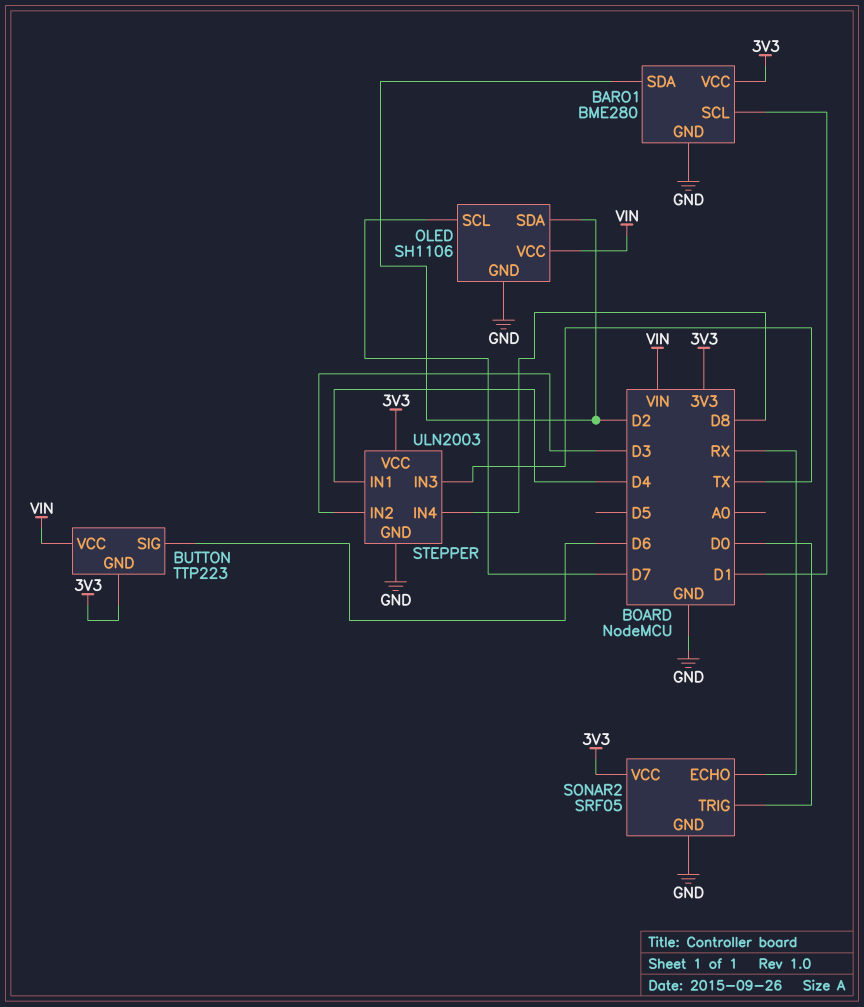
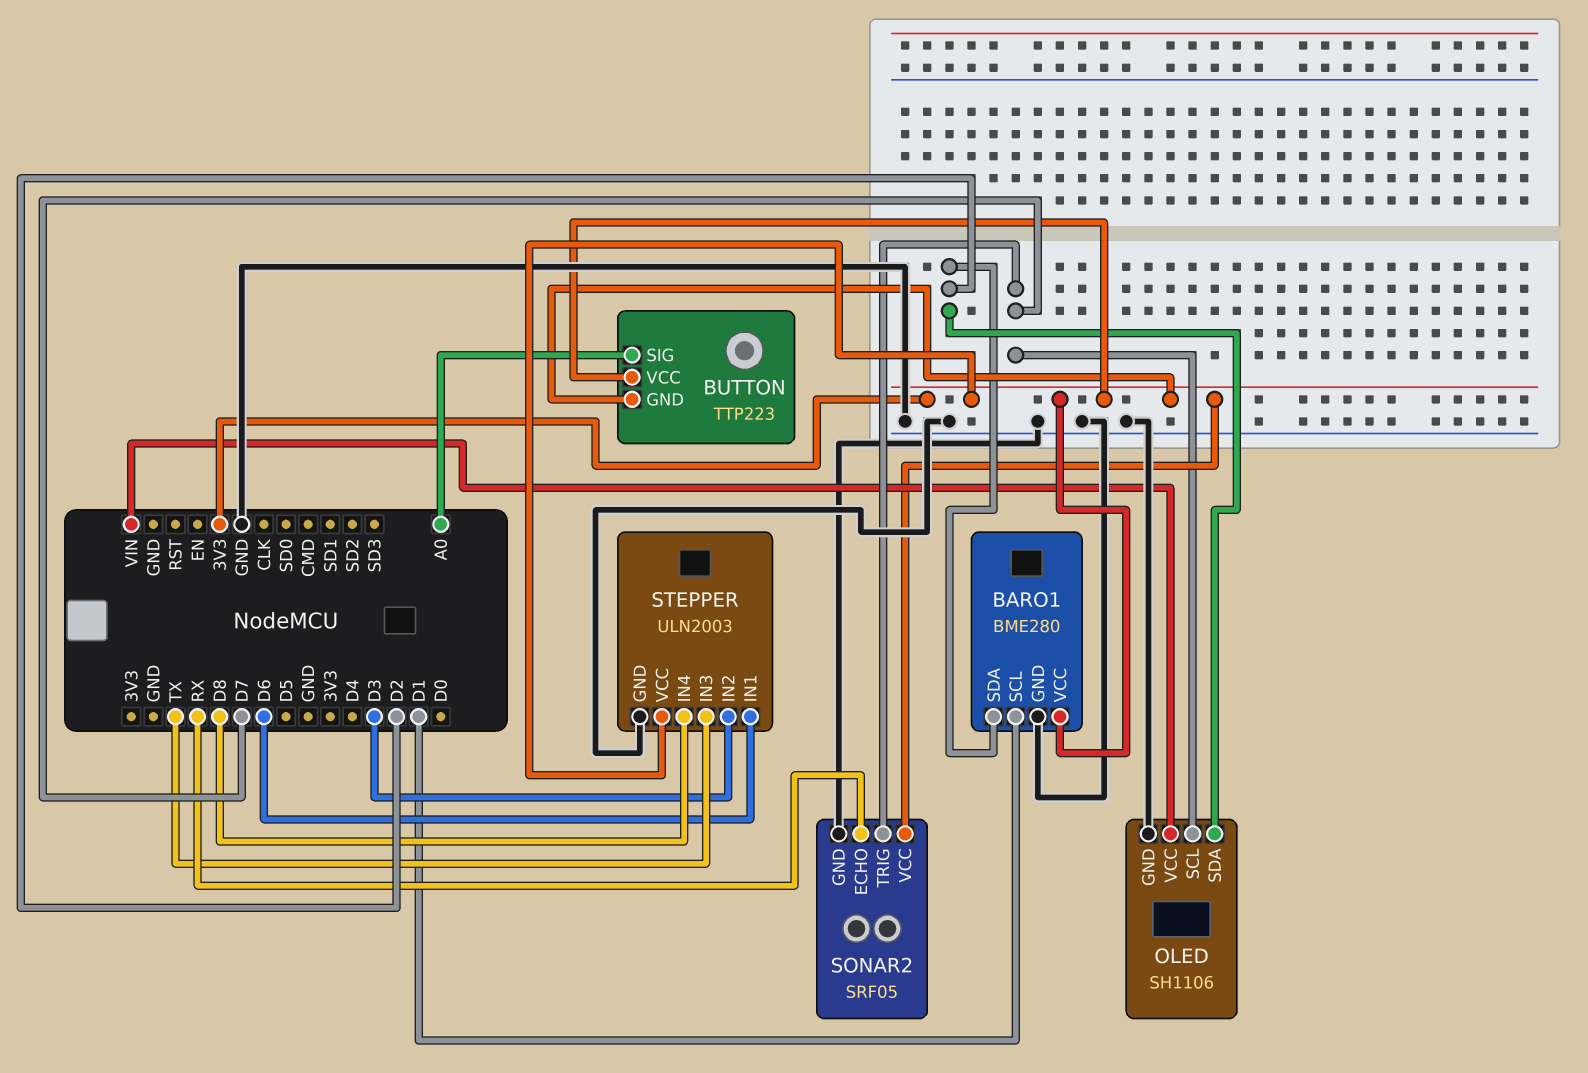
BUTTON pin SIG: D6 -> A0
BUTTON pin VCC: VIN -> 3V3
SONAR2 pin TRIG: D0 -> D7
STEPPER pin IN1: D4 -> D6

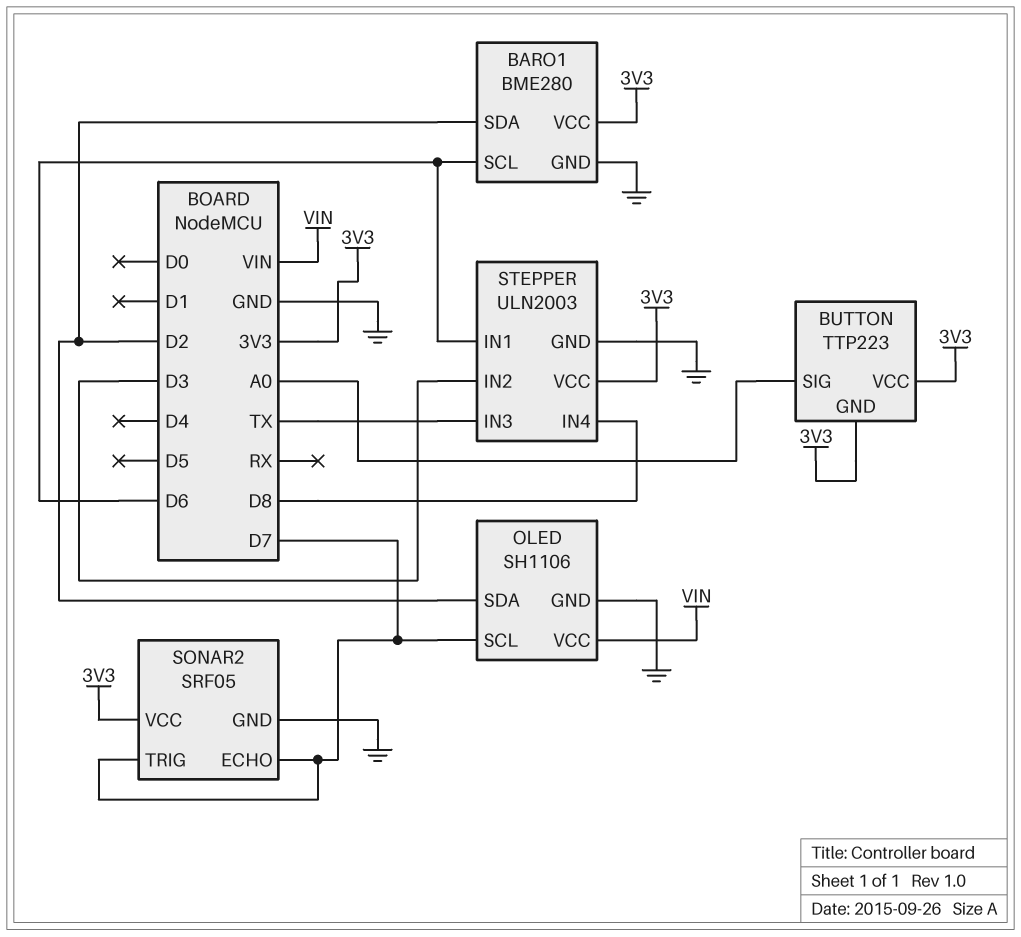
BARO1 pin SCL: D1 -> D6
SONAR2 pin ECHO: RX -> D7

